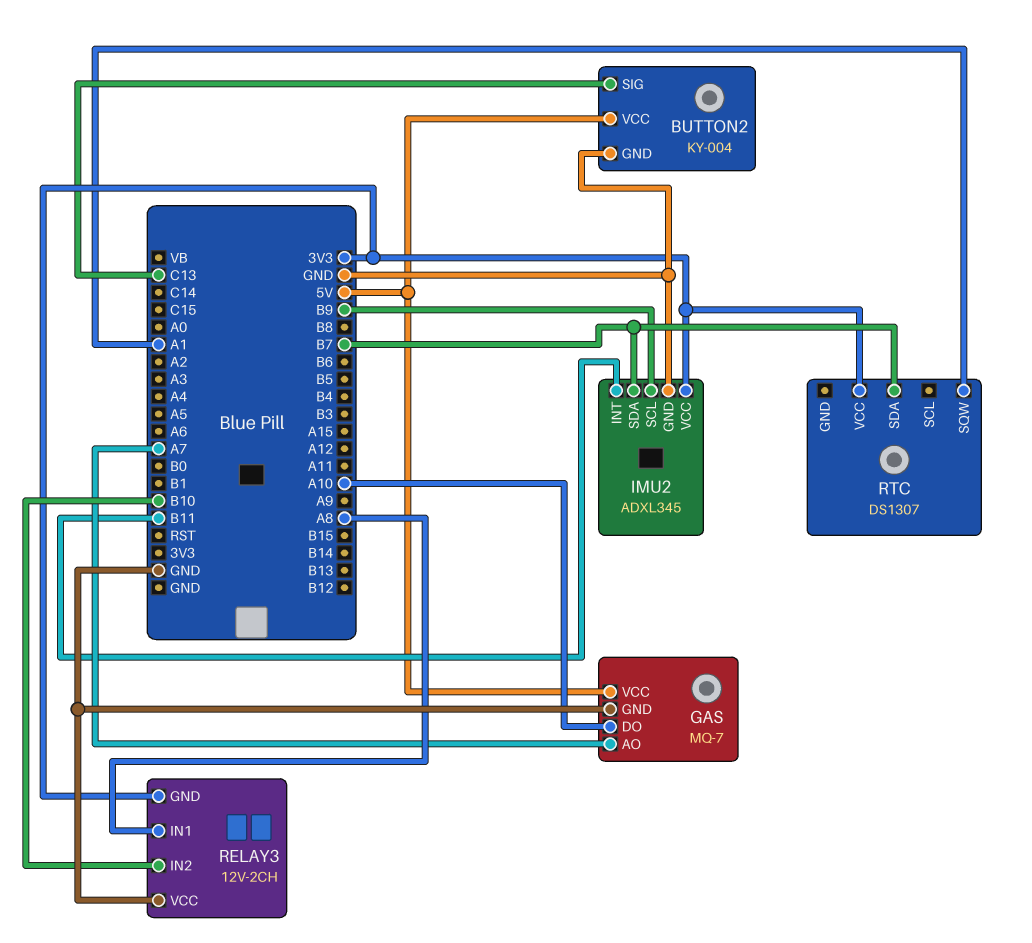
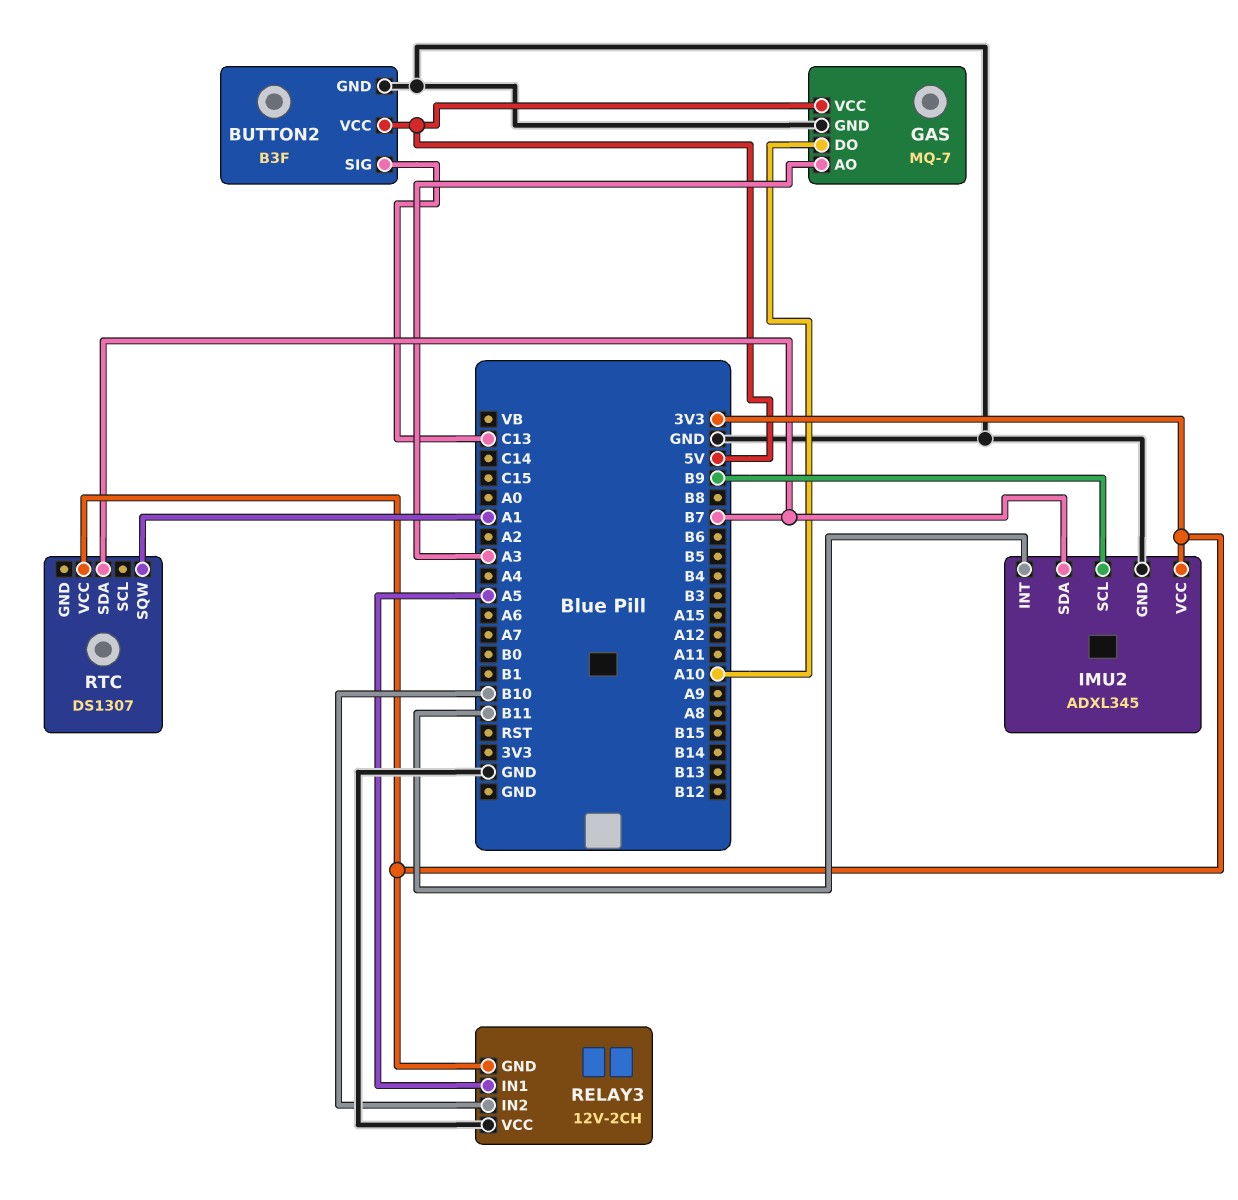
BUTTON2: KY-004 -> B3F
GAS pin AO: A7 -> A3
RELAY3 pin IN1: A8 -> A5

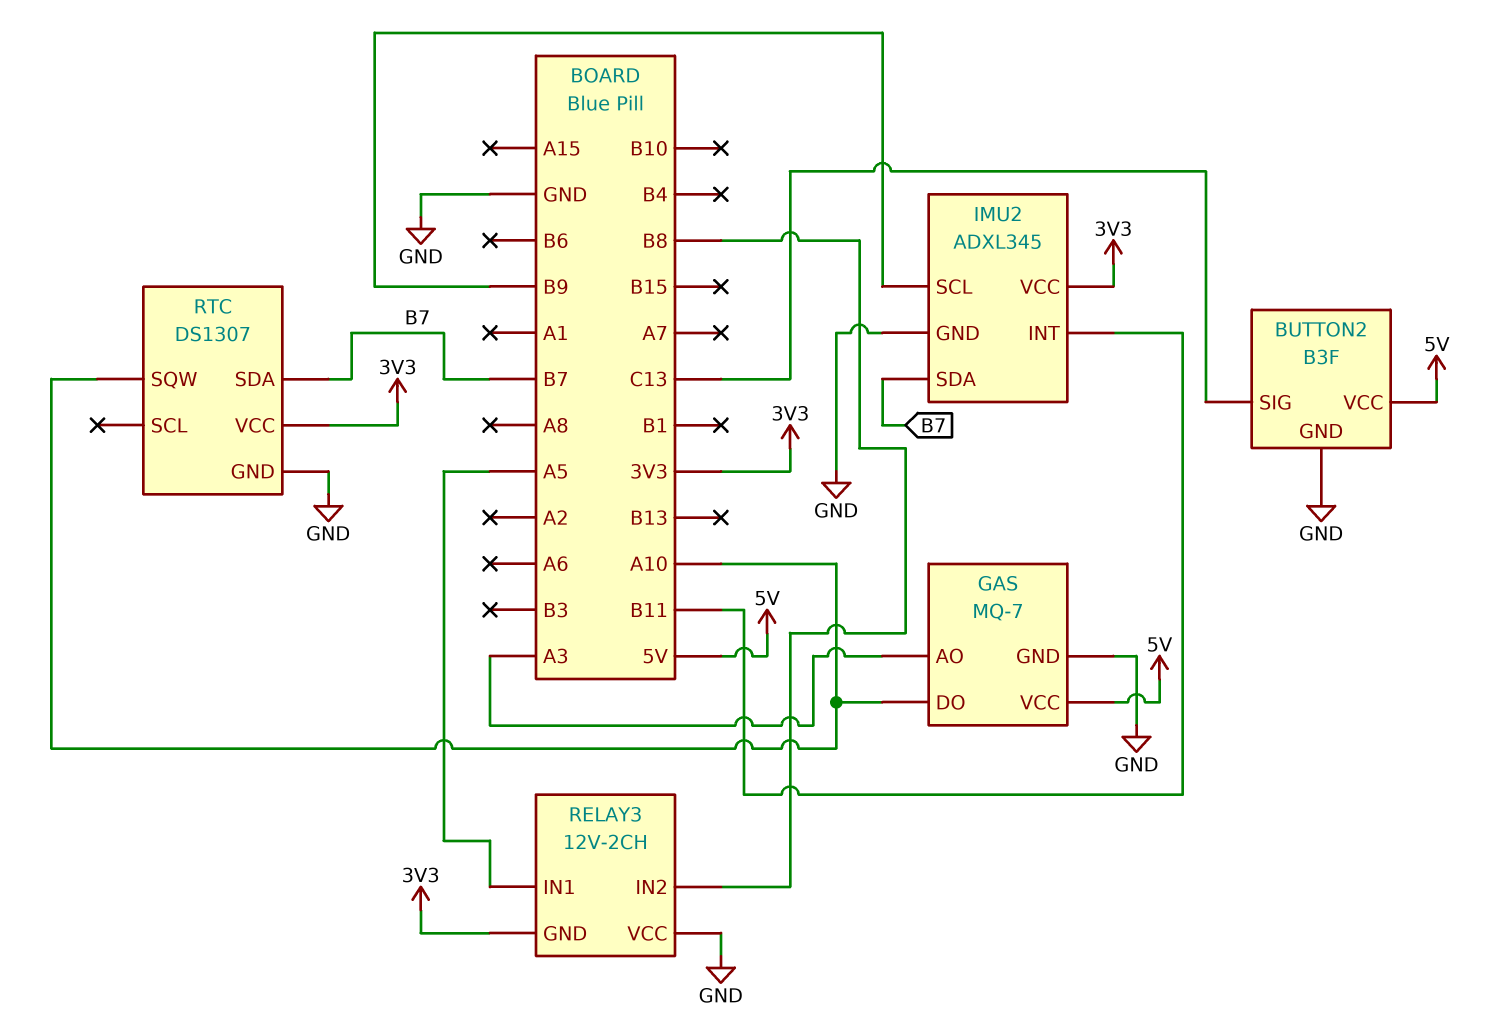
RELAY3 pin IN2: B10 -> B8
RTC pin GND: none -> GND
RTC pin SQW: A1 -> A10

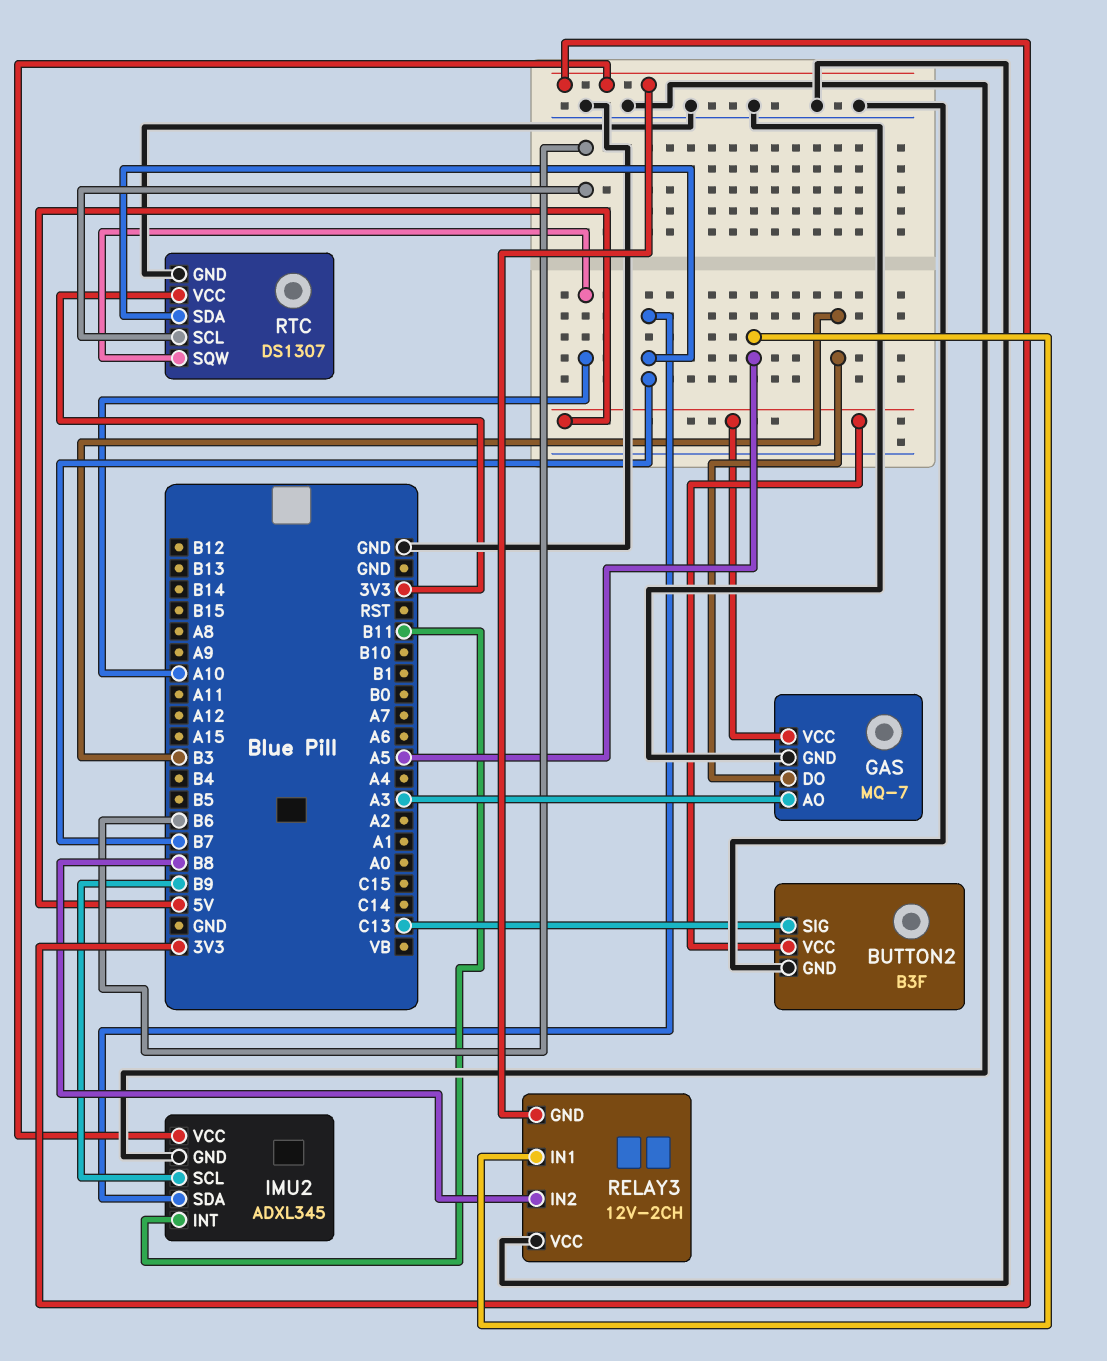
GAS pin DO: A10 -> B3
RTC pin SCL: none -> B6

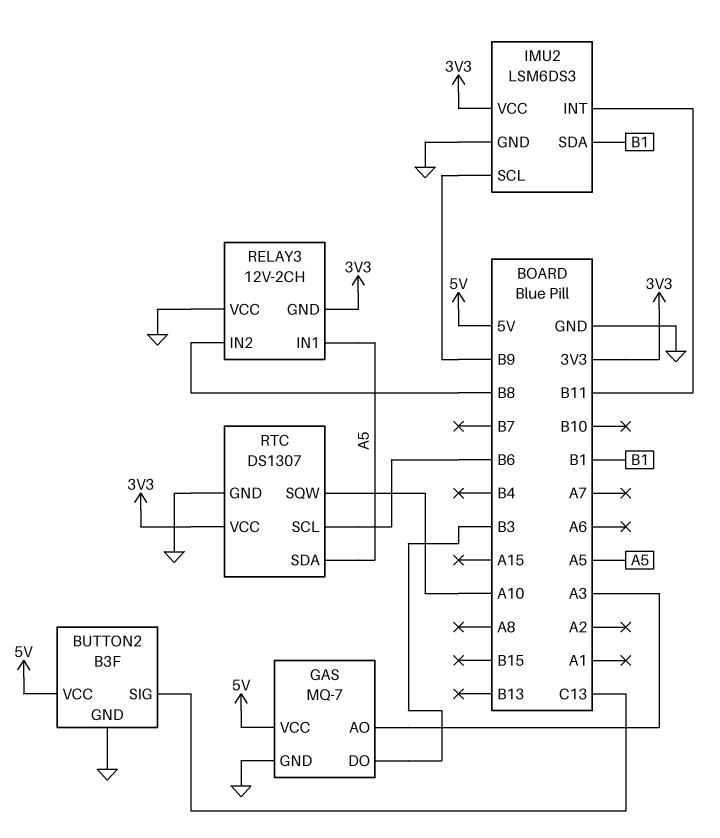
IMU2: ADXL345 -> LSM6DS3
IMU2 pin SDA: B7 -> B1
RTC pin SDA: B7 -> A5

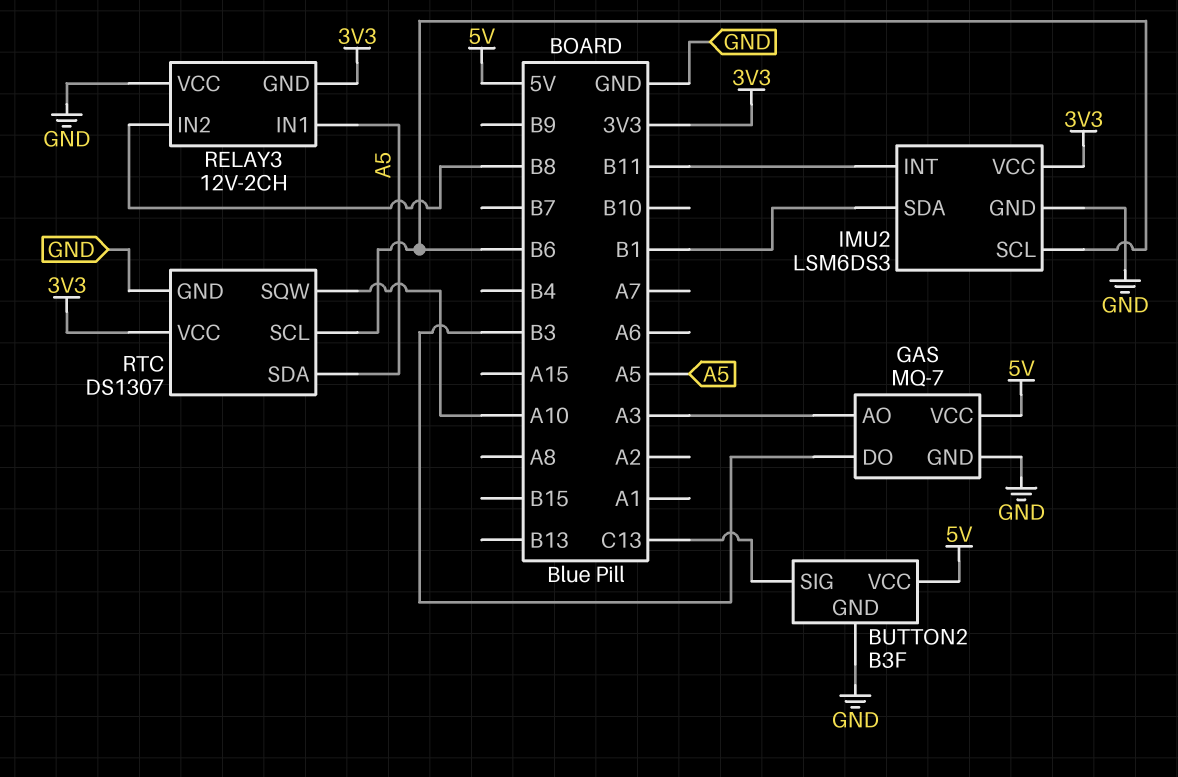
IMU2 pin SCL: B9 -> B6

